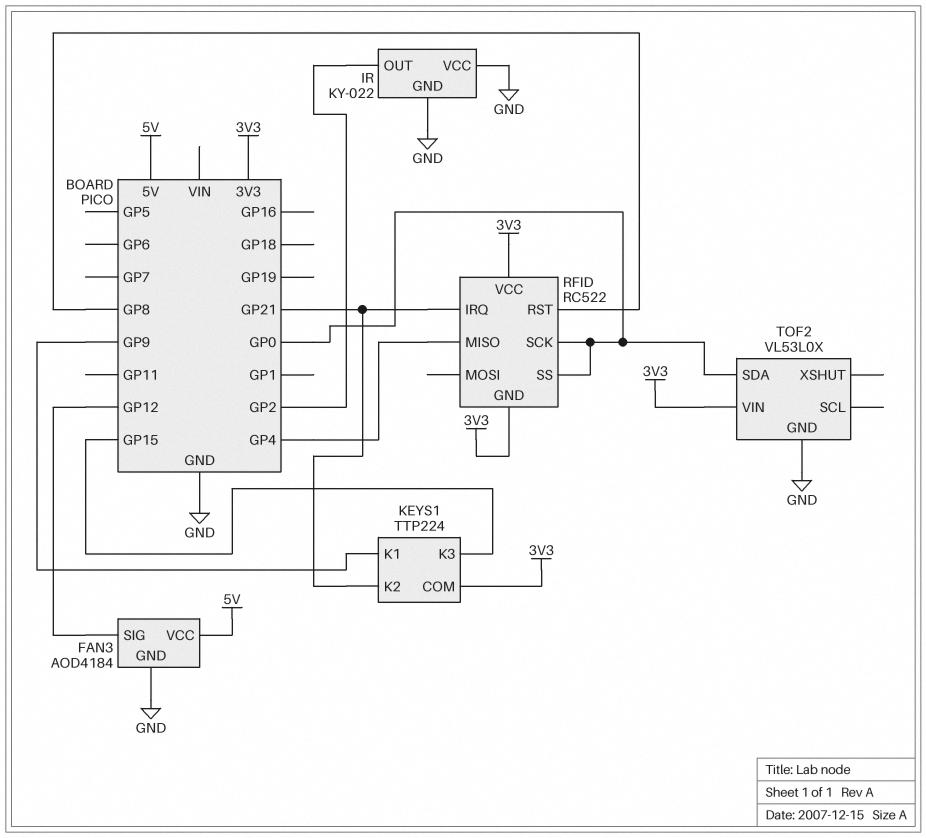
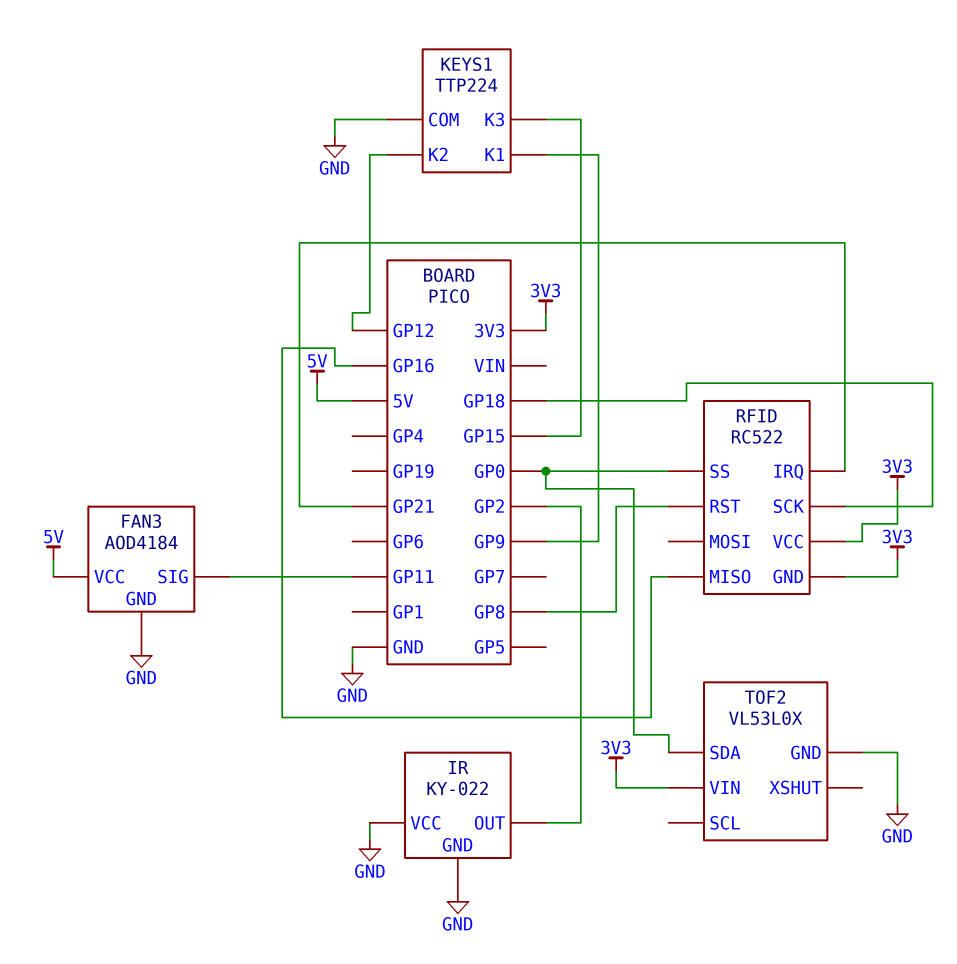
FAN3 pin SIG: GP12 -> GP11
KEYS1 pin COM: 3V3 -> GND
KEYS1 pin K2: GP21 -> GP12
RFID pin MISO: GP4 -> GP16
RFID pin SCK: GP0 -> GP18

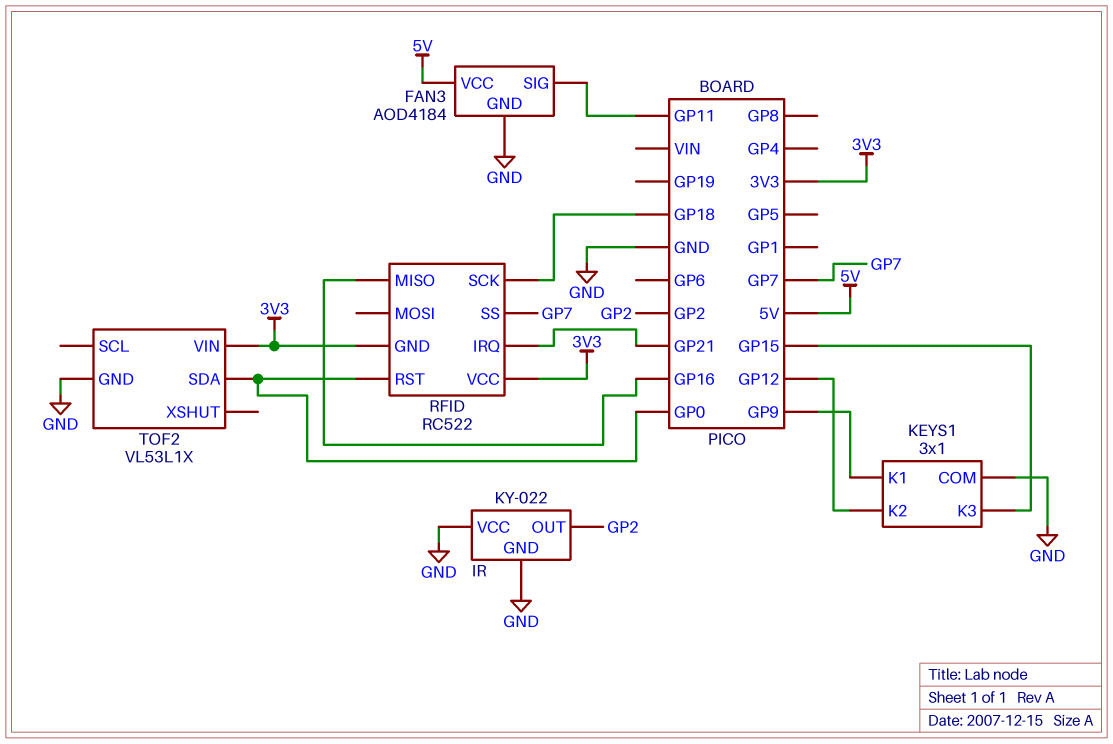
KEYS1: TTP224 -> 3x1
RFID pin RST: GP8 -> GP0
RFID pin SS: GP0 -> GP7
TOF2: VL53L0X -> VL53L1X

